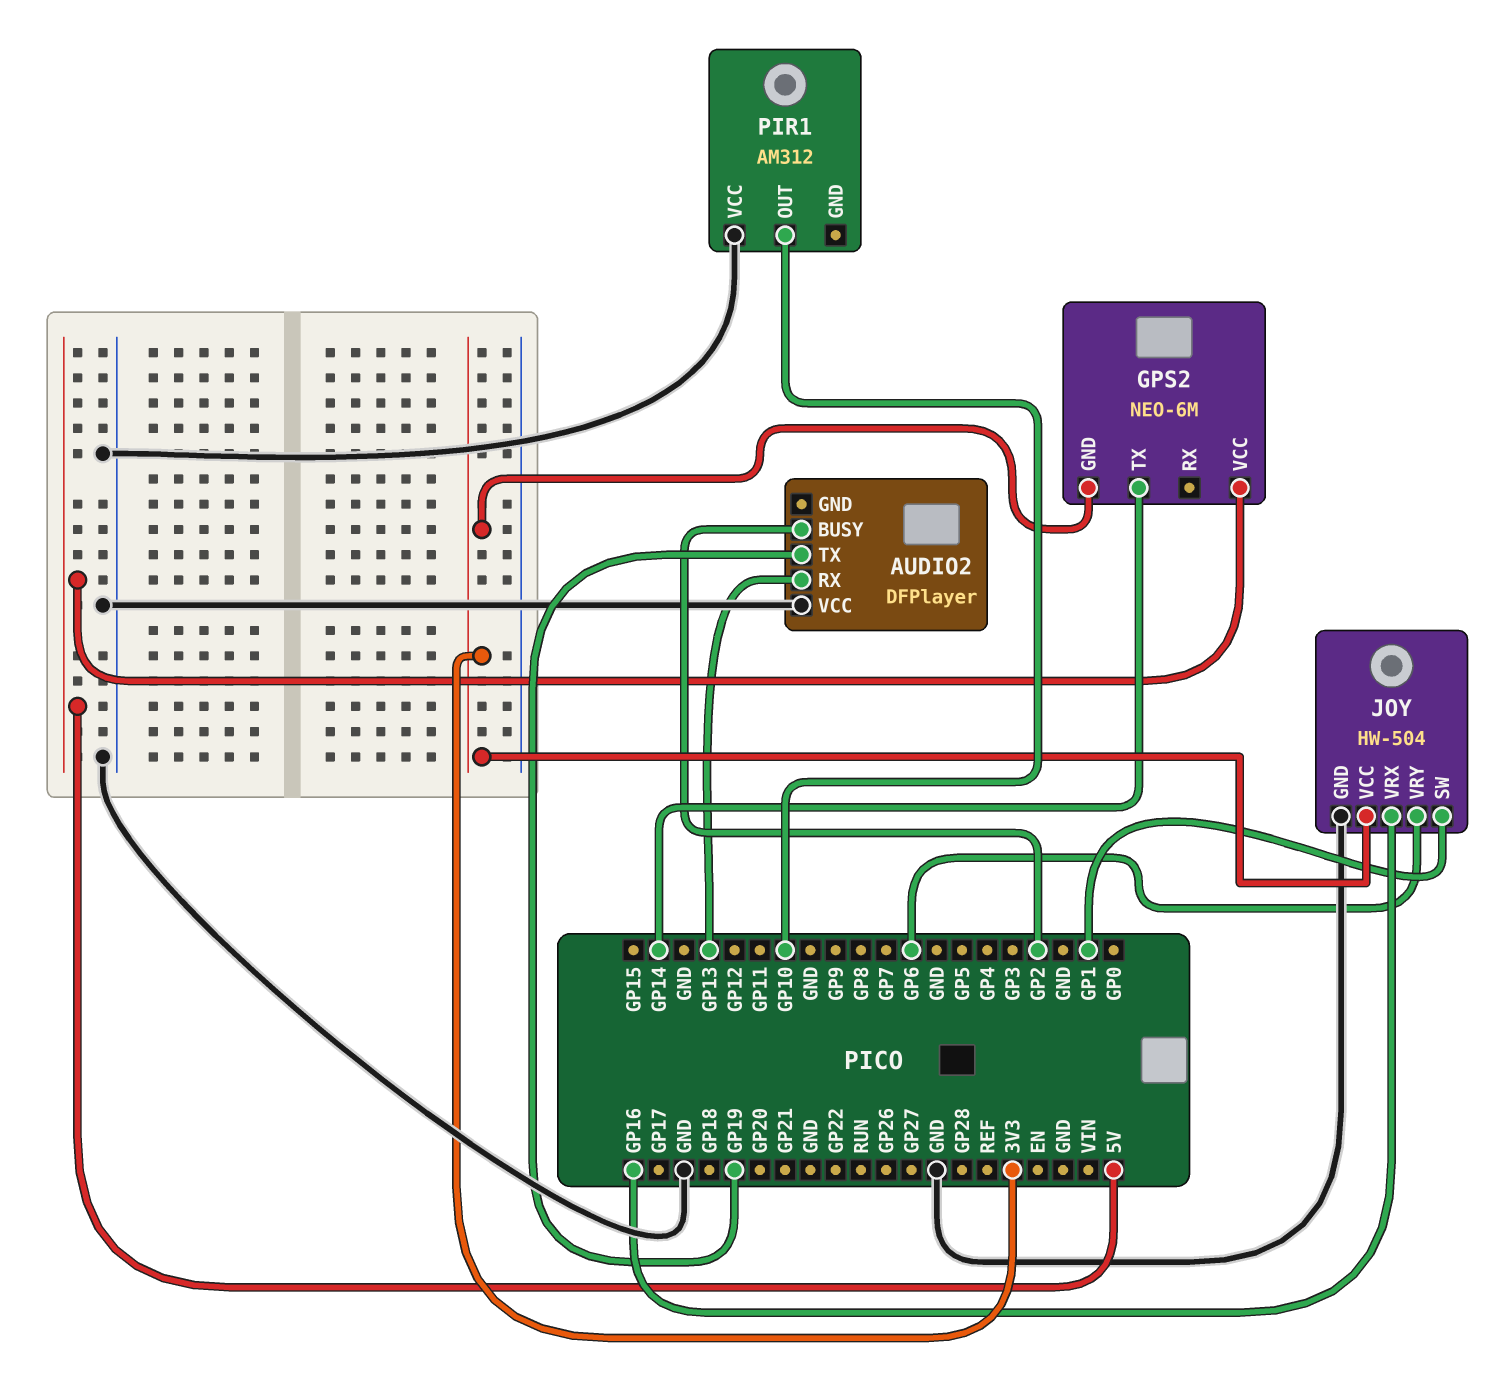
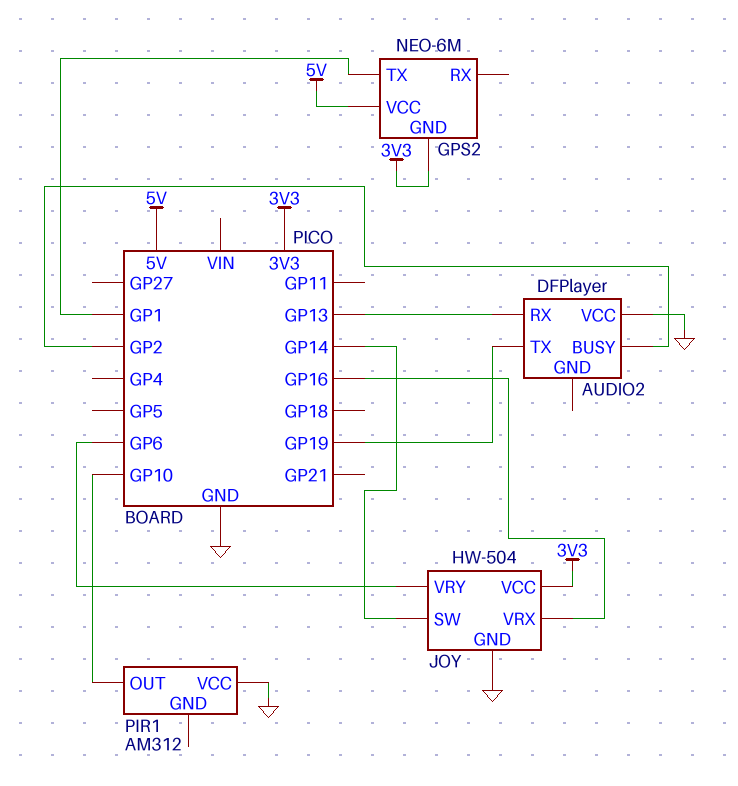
GPS2 pin TX: GP14 -> GP1
JOY pin SW: GP1 -> GP14

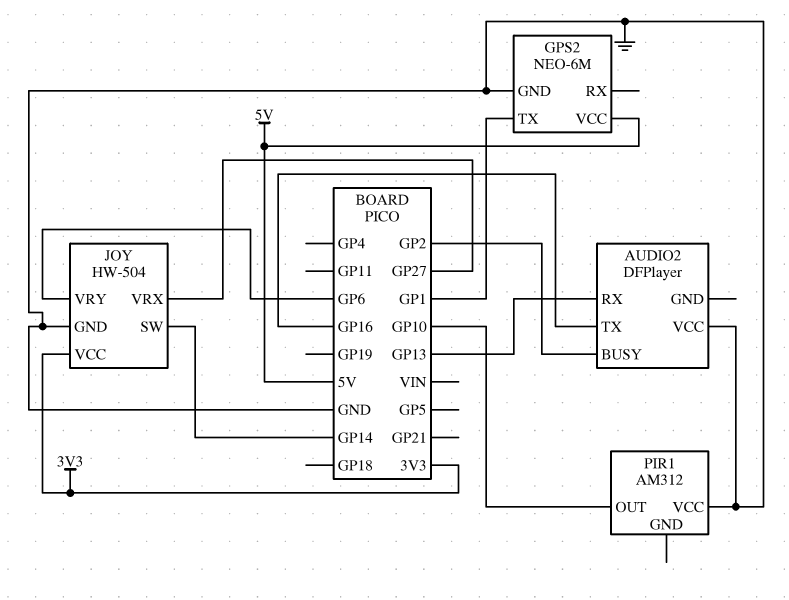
AUDIO2 pin TX: GP19 -> GP16
GPS2 pin GND: 3V3 -> GND
JOY pin VRX: GP16 -> GP27

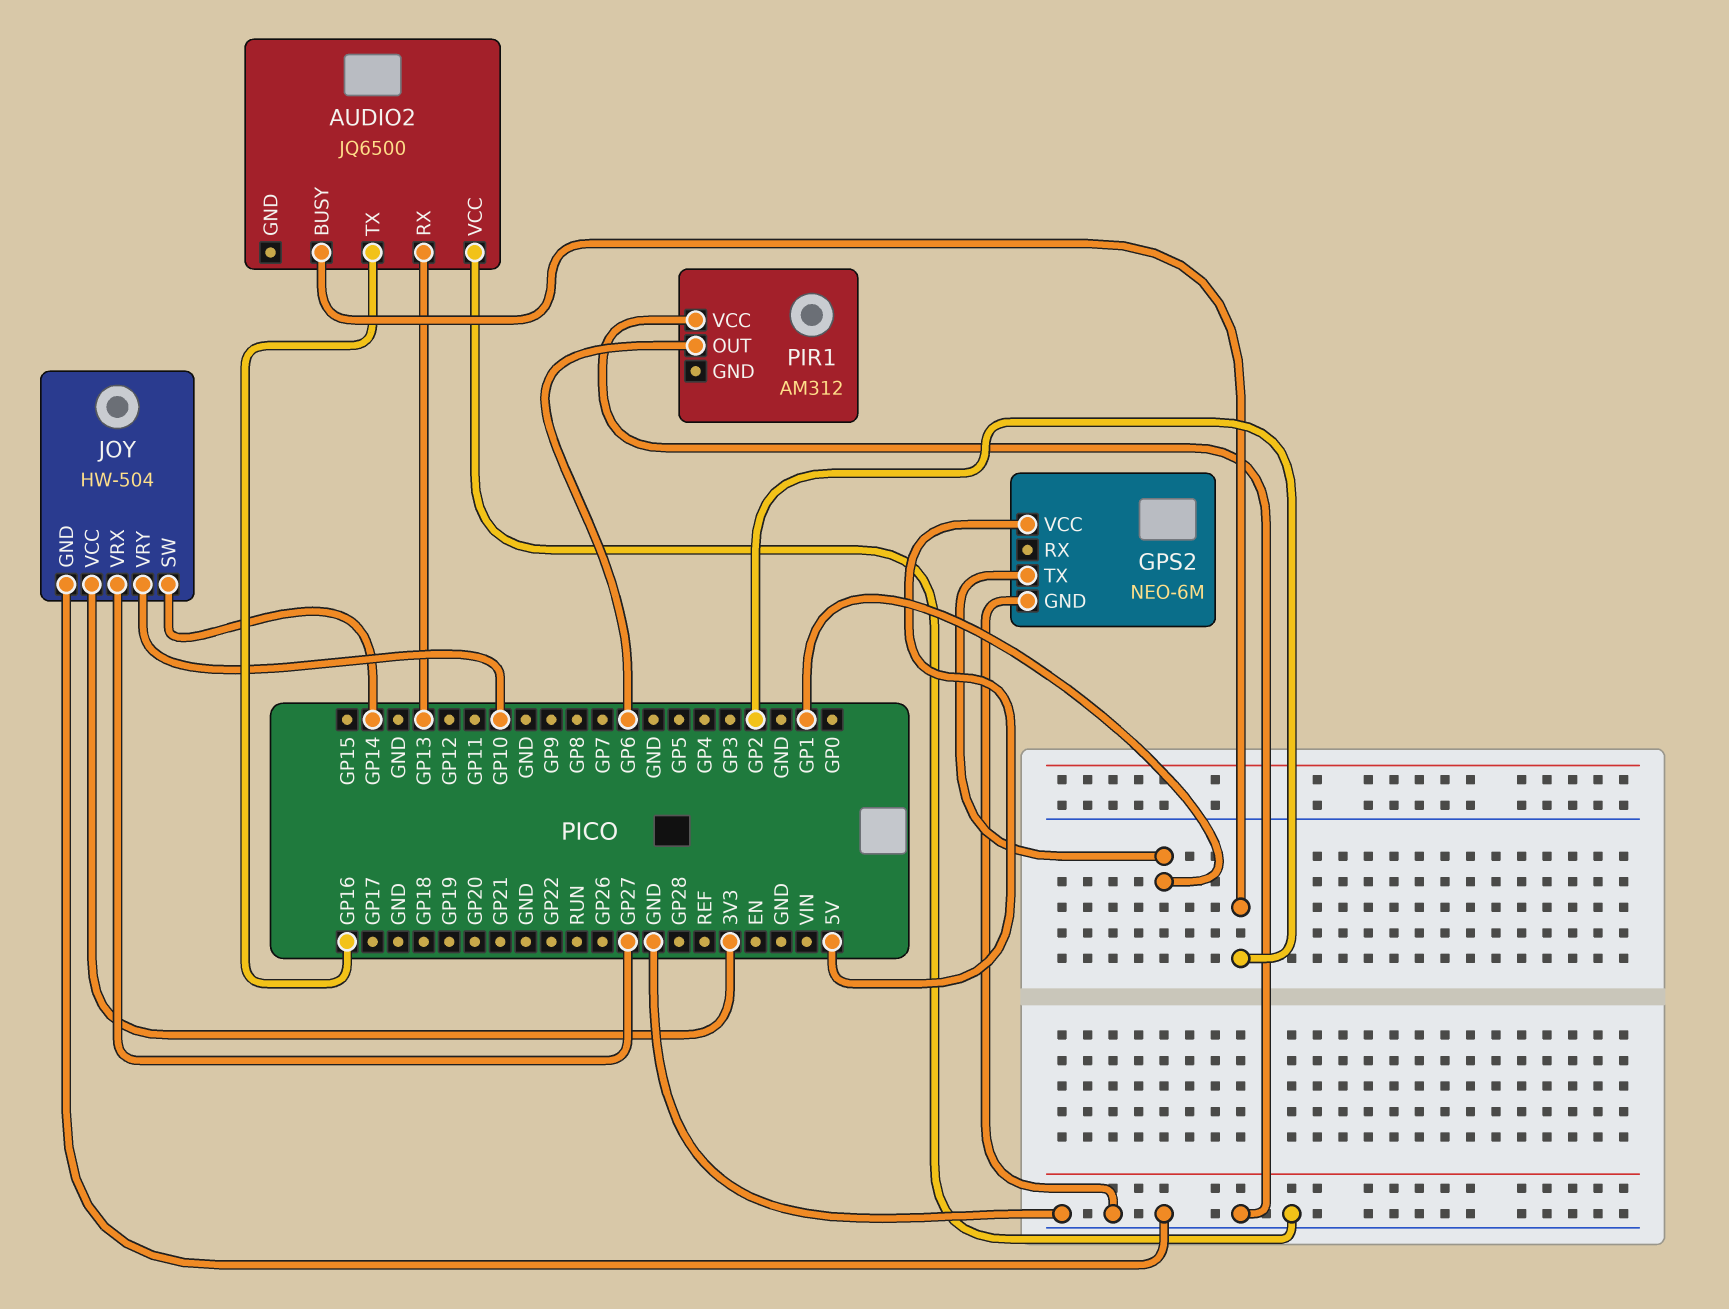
AUDIO2: DFPlayer -> JQ6500
JOY pin VRY: GP6 -> GP10
PIR1 pin OUT: GP10 -> GP6

